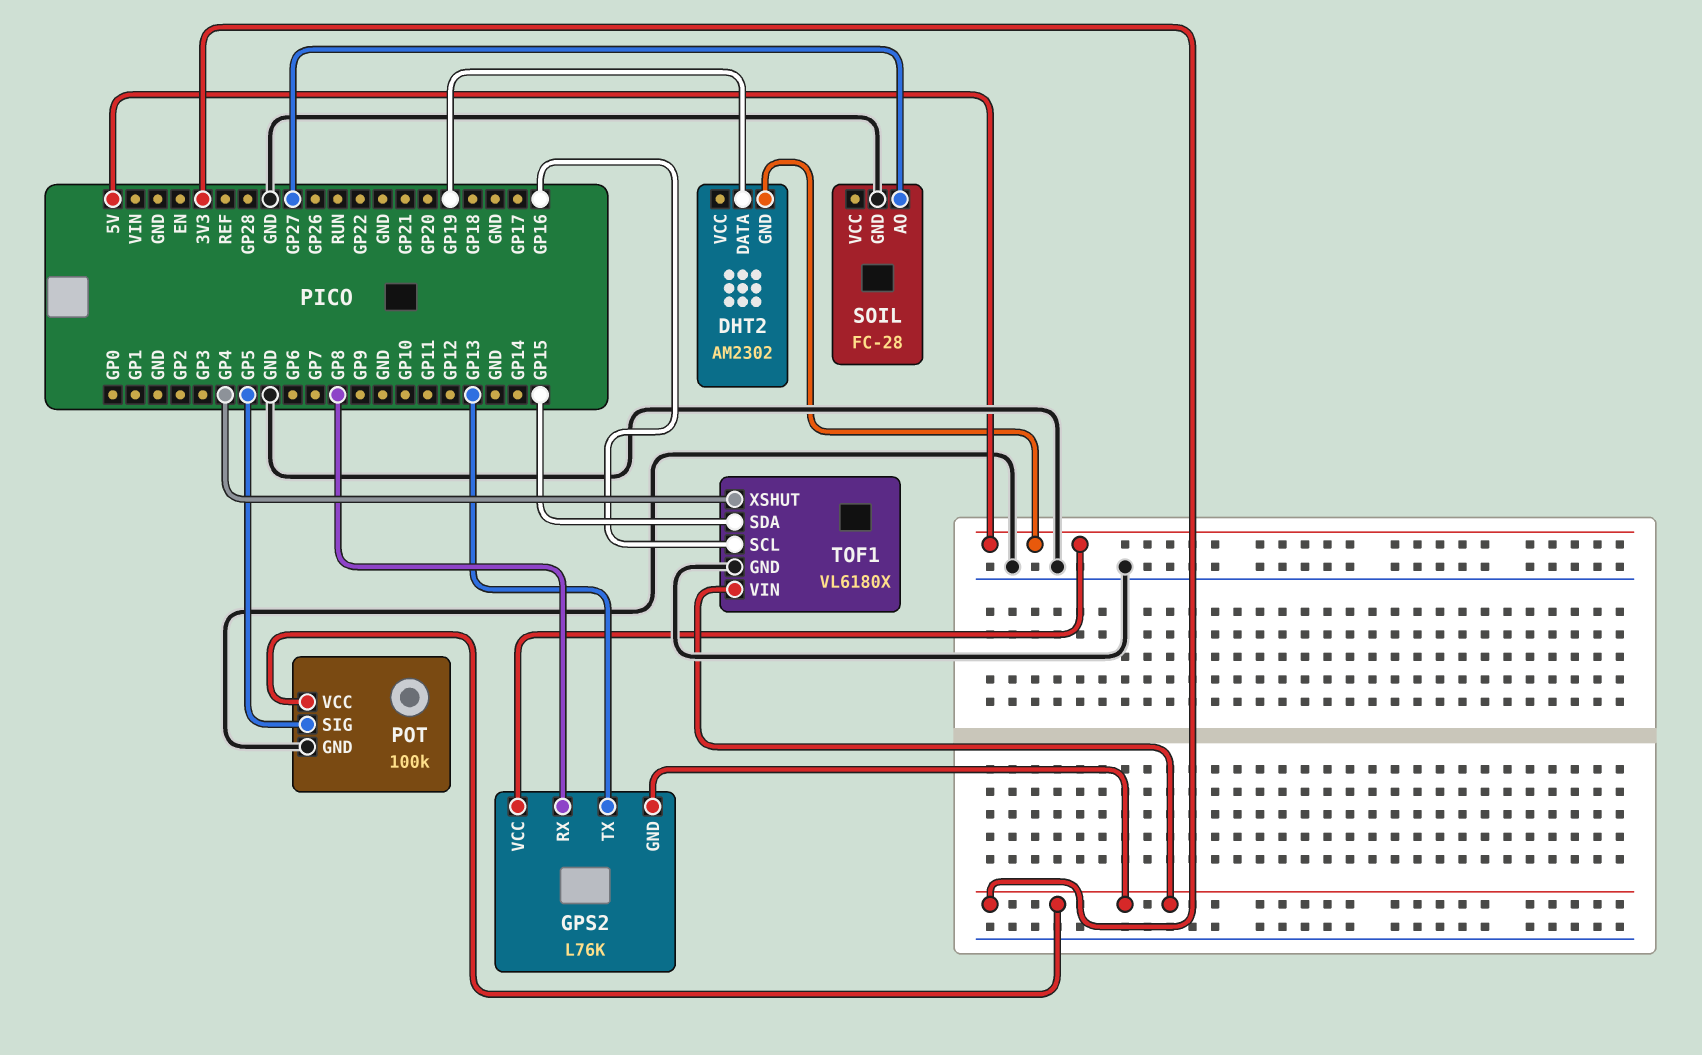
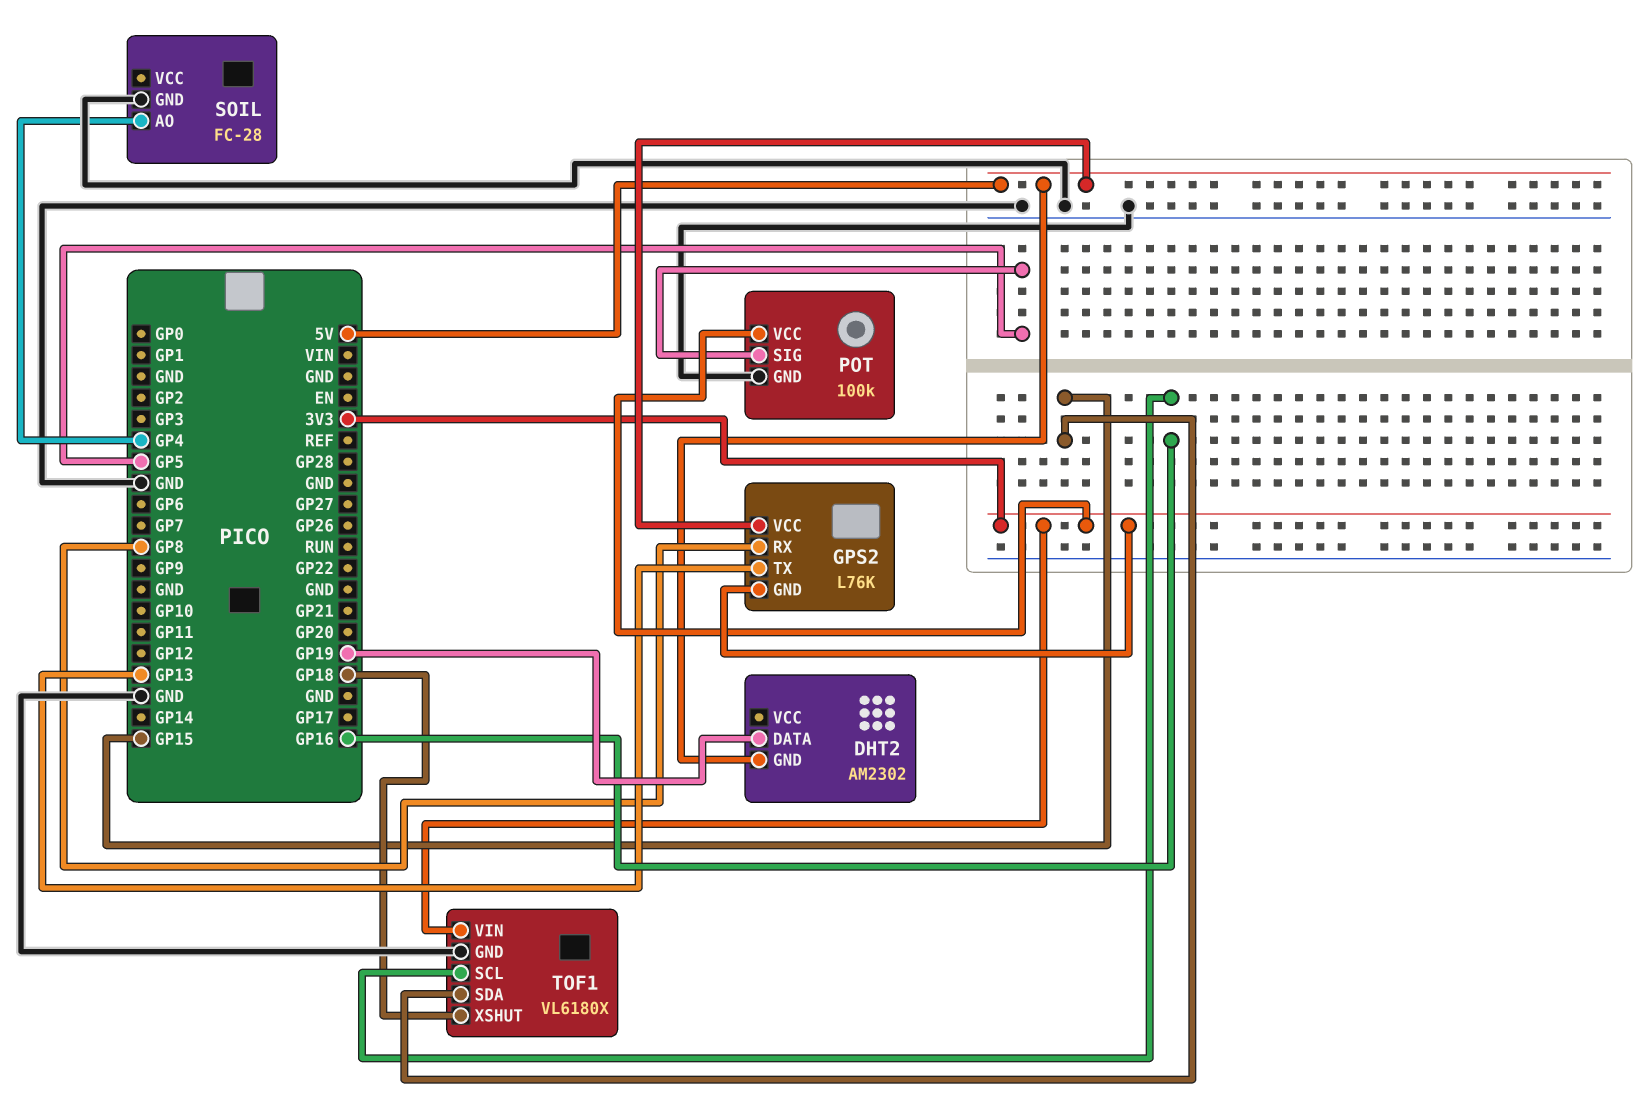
SOIL pin AO: GP27 -> GP4
TOF1 pin XSHUT: GP4 -> GP18

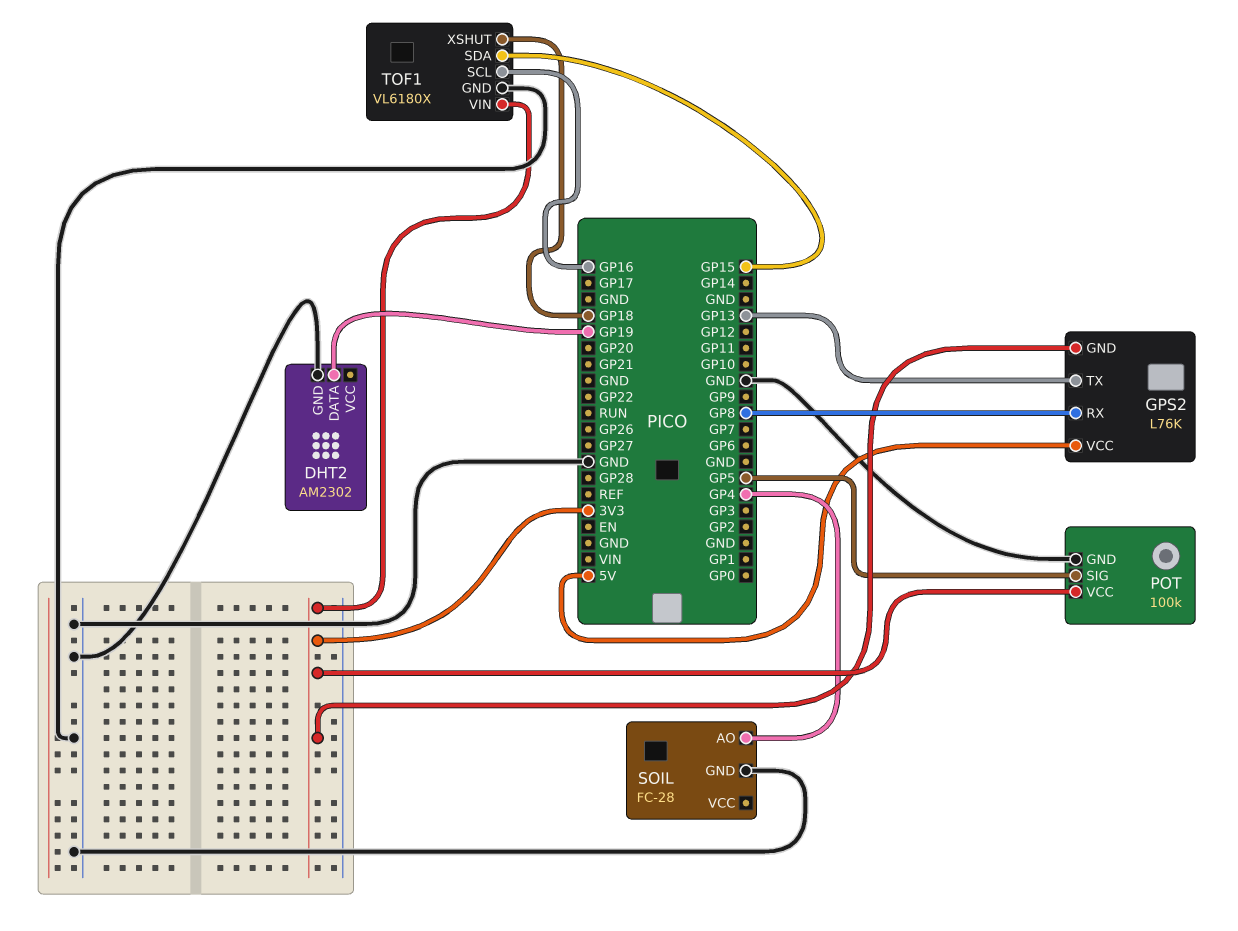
DHT2 pin GND: 5V -> GND

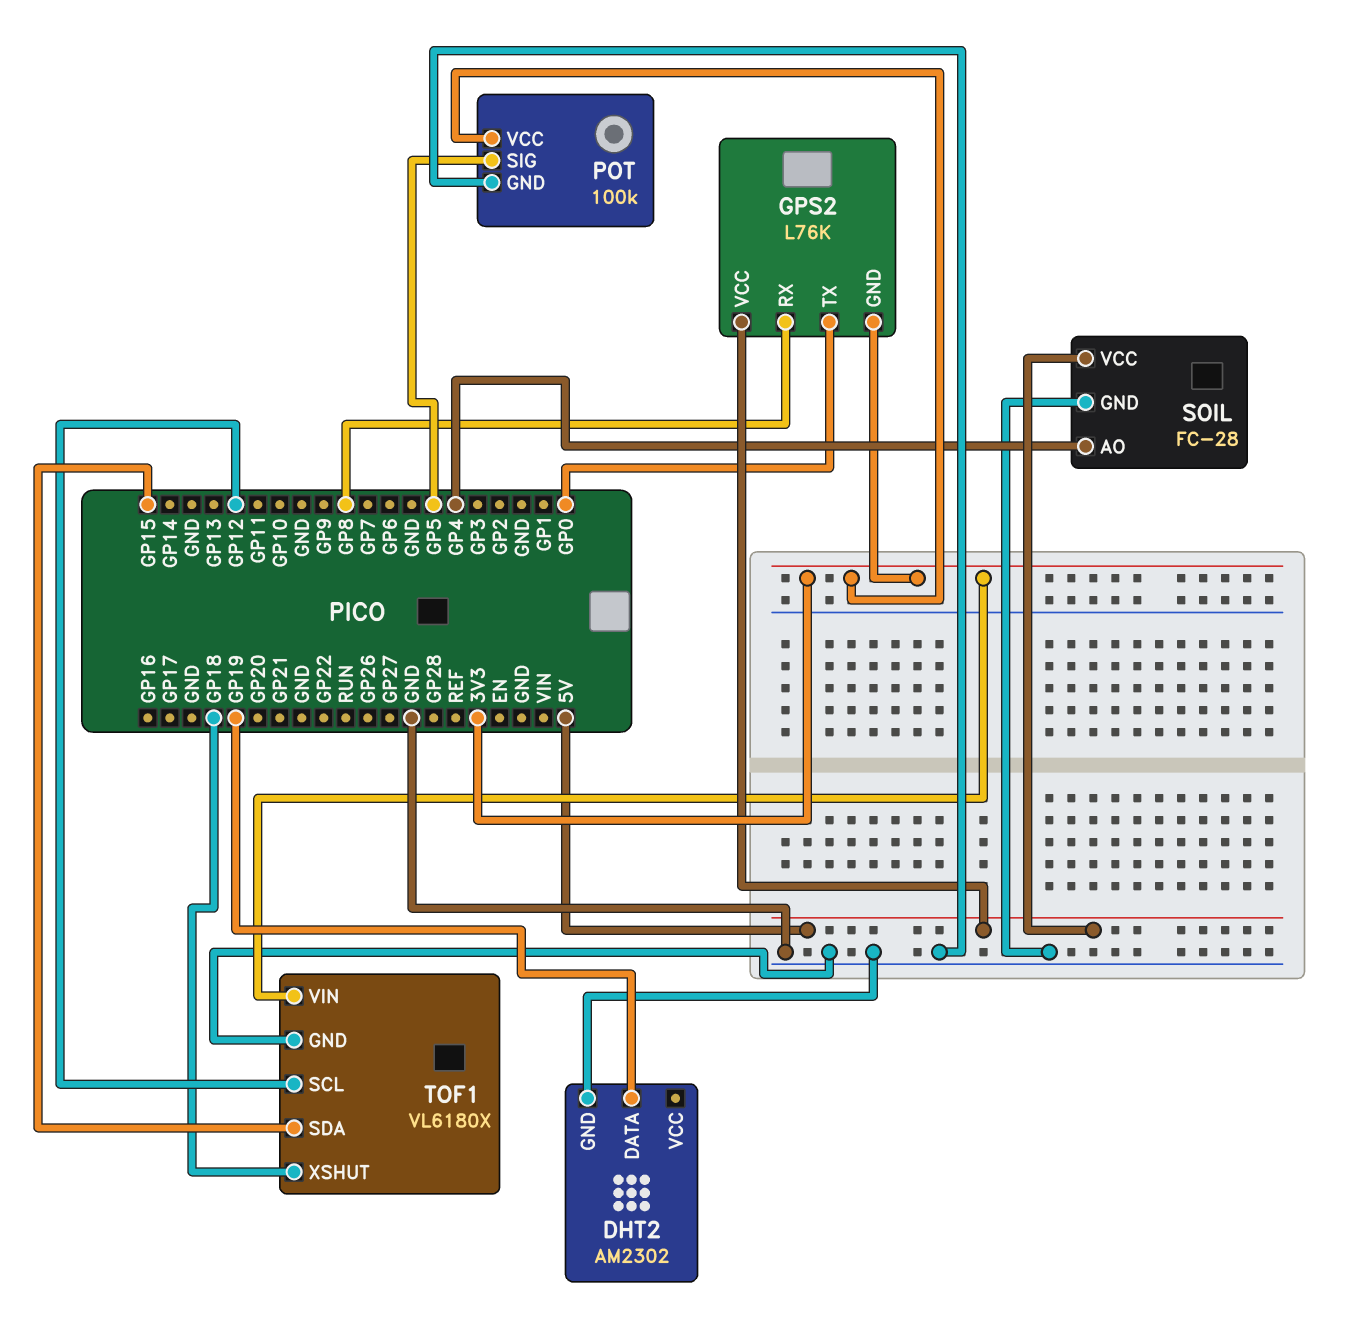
GPS2 pin TX: GP13 -> GP0
SOIL pin VCC: none -> 5V
TOF1 pin SCL: GP16 -> GP12

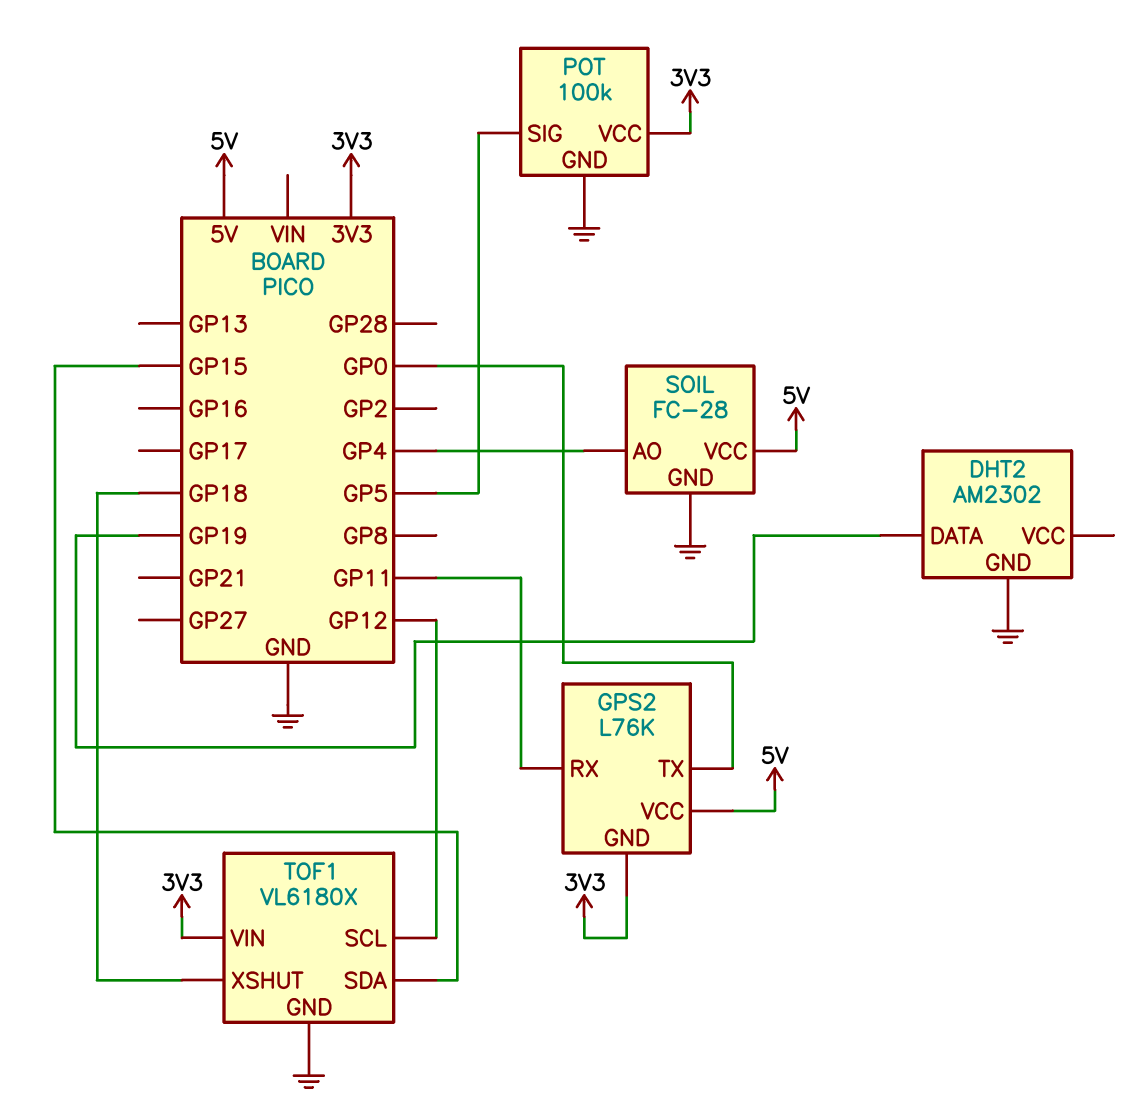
GPS2 pin RX: GP8 -> GP11

